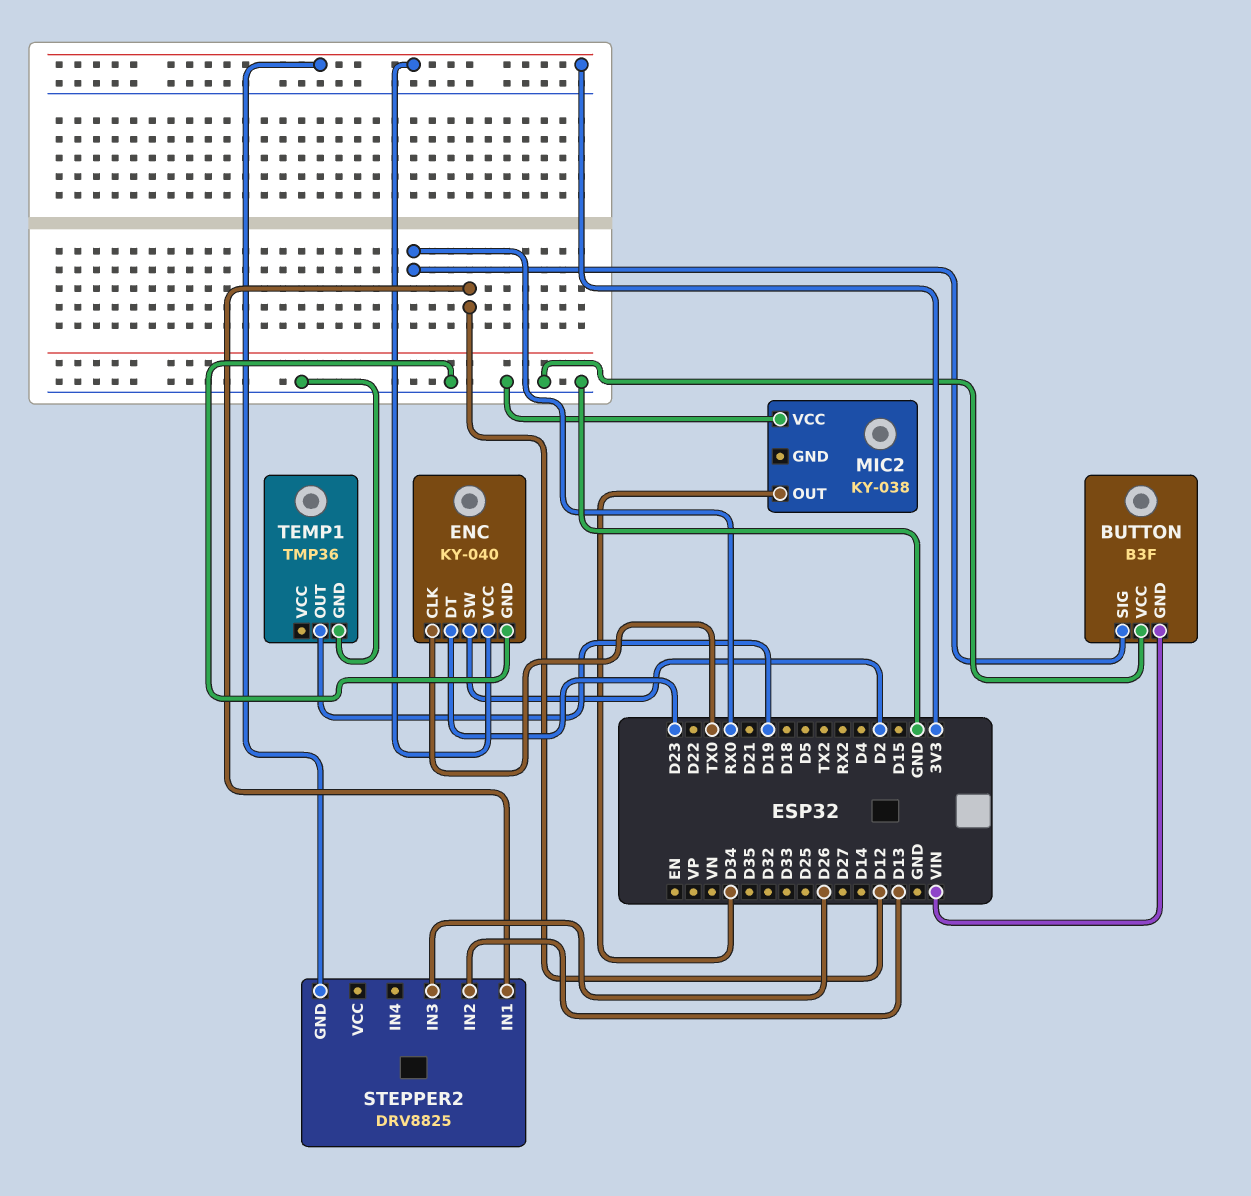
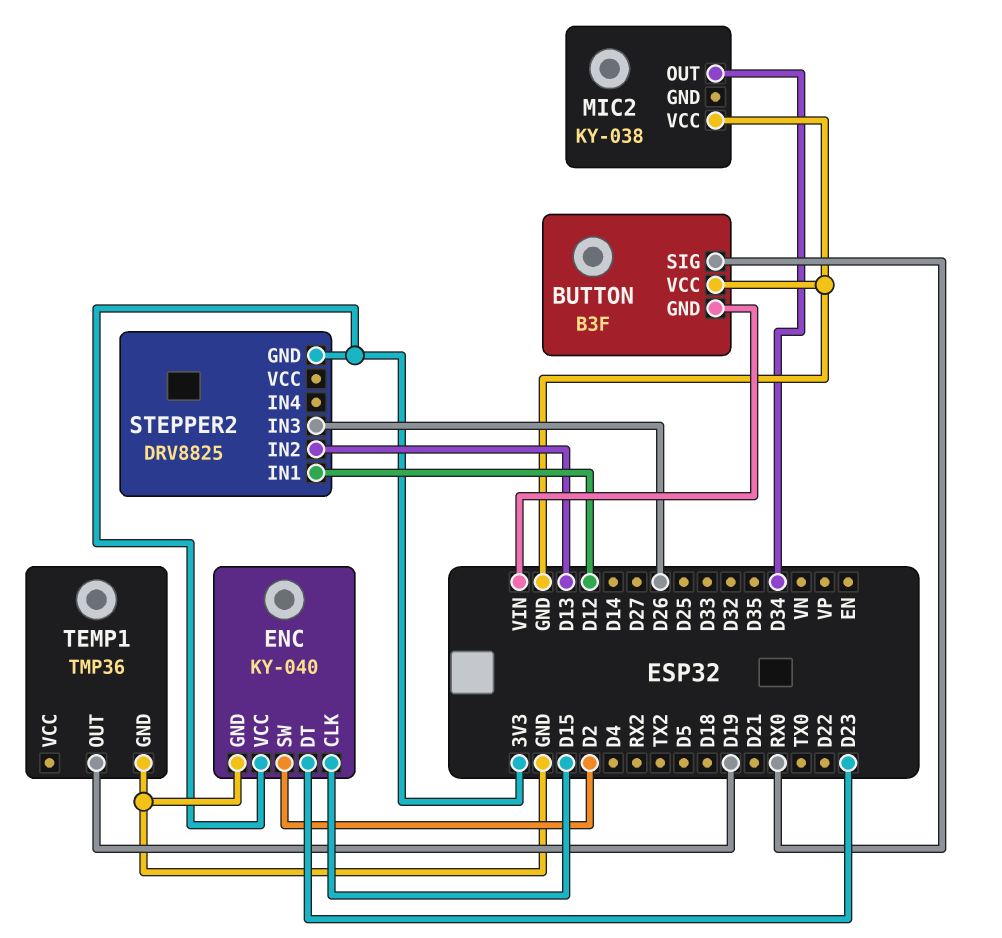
ENC pin CLK: TX0 -> D15

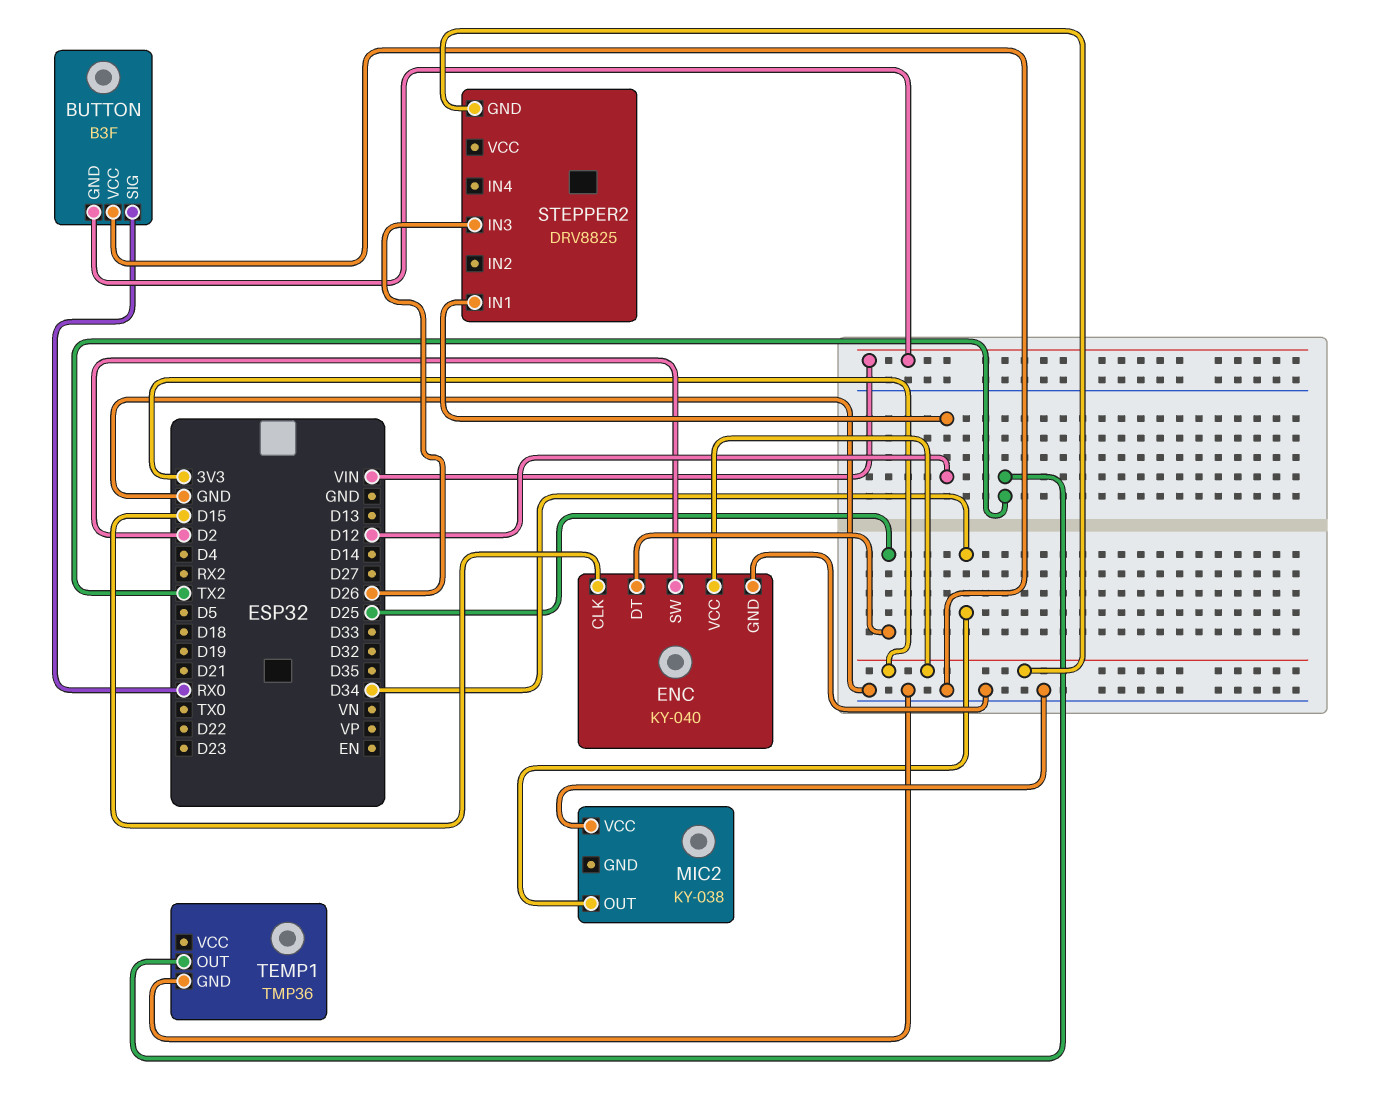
ENC pin DT: D23 -> D25
STEPPER2 pin IN2: D13 -> none
TEMP1 pin OUT: D19 -> TX2

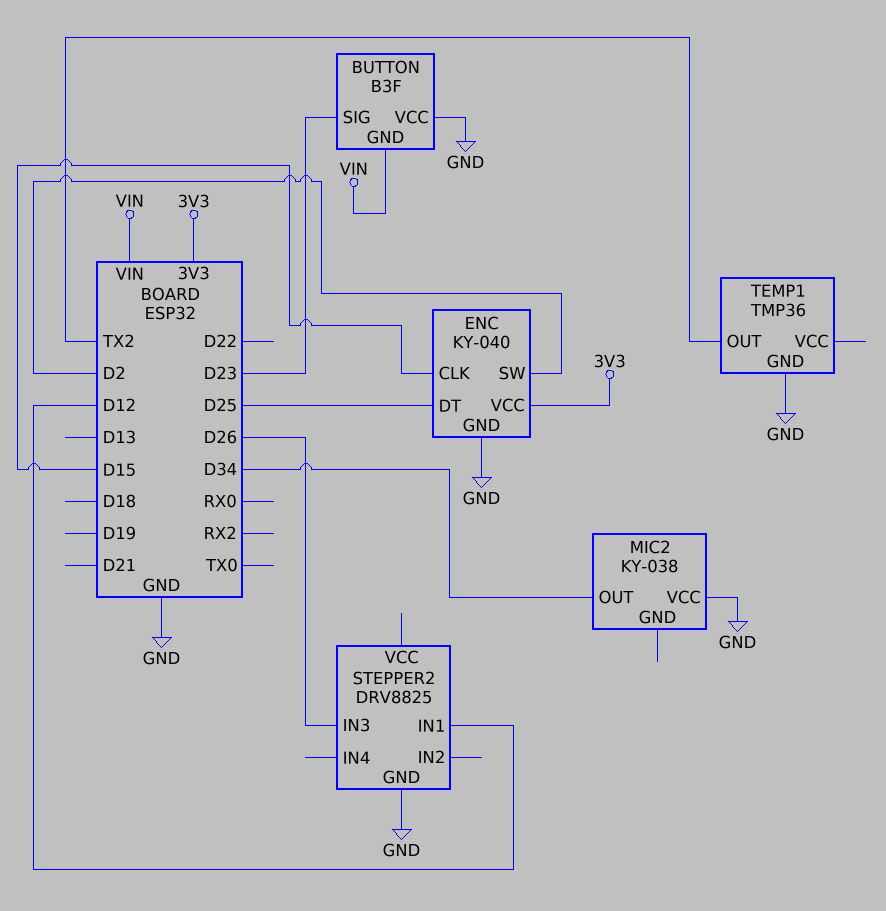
BUTTON pin SIG: RX0 -> D23
STEPPER2 pin GND: 3V3 -> GND

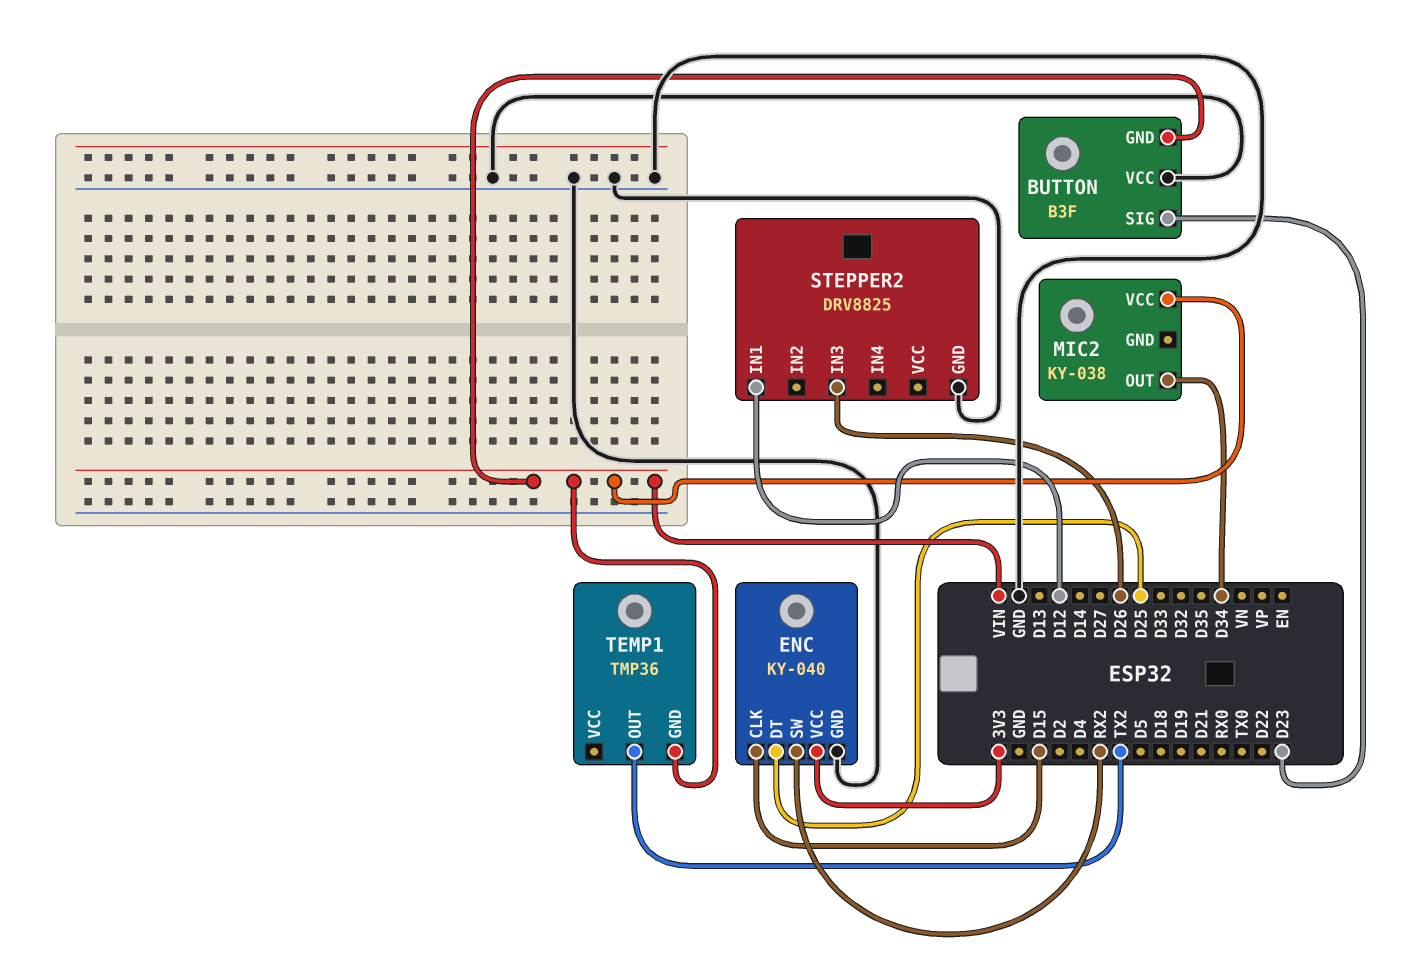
ENC pin SW: D2 -> RX2
MIC2 pin VCC: GND -> VIN
TEMP1 pin GND: GND -> VIN

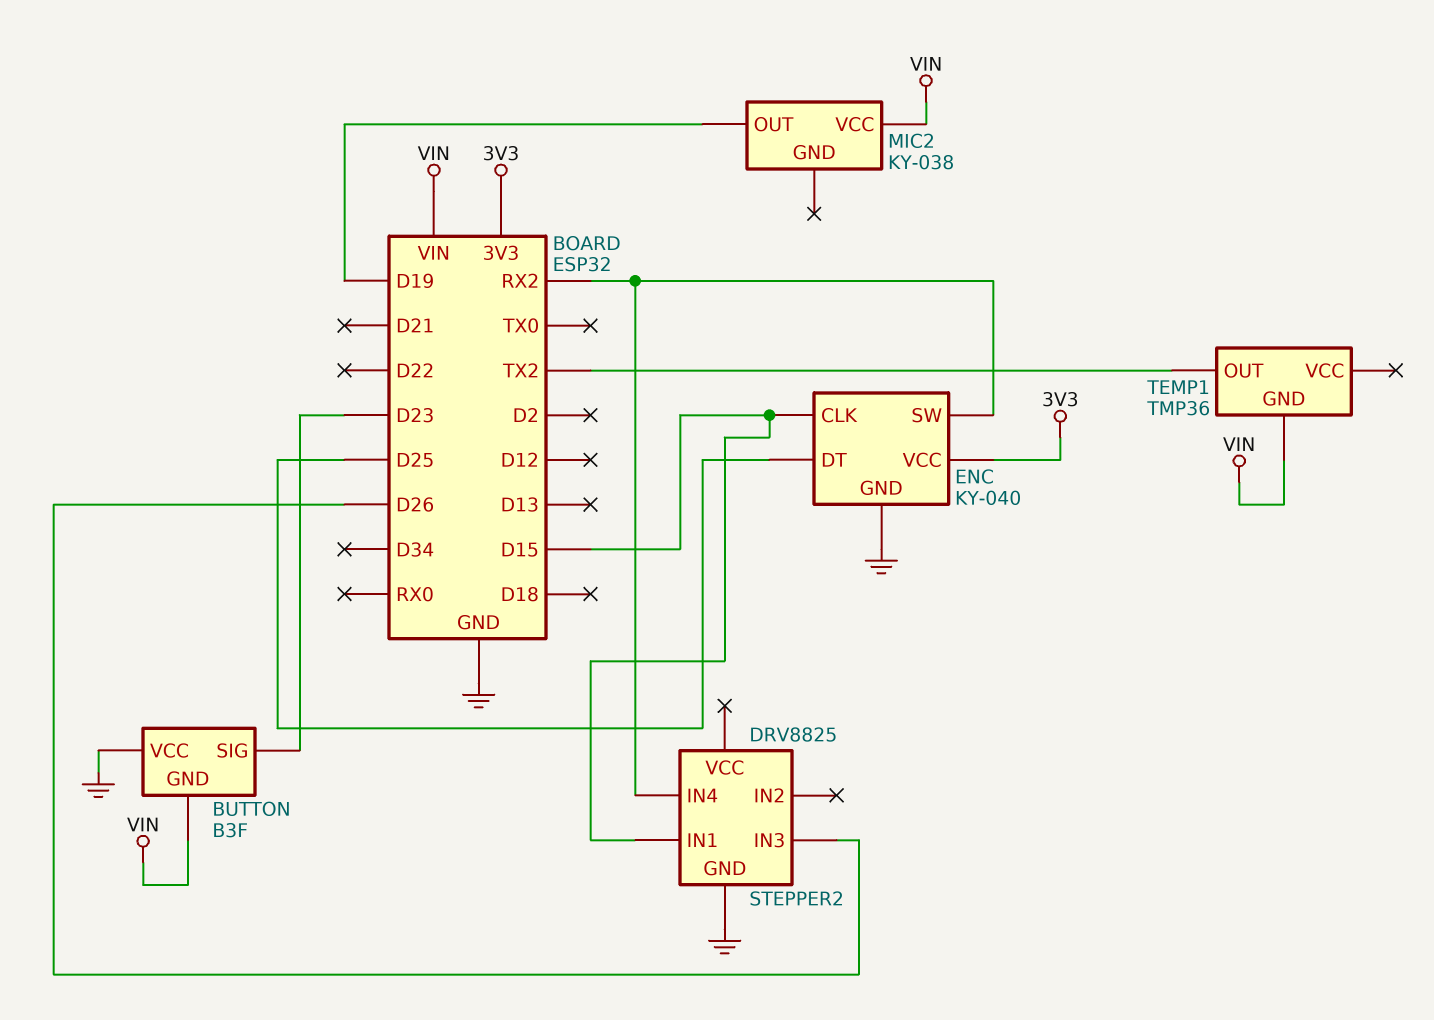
MIC2 pin OUT: D34 -> D19
STEPPER2 pin IN1: D12 -> D15
STEPPER2 pin IN4: none -> RX2

